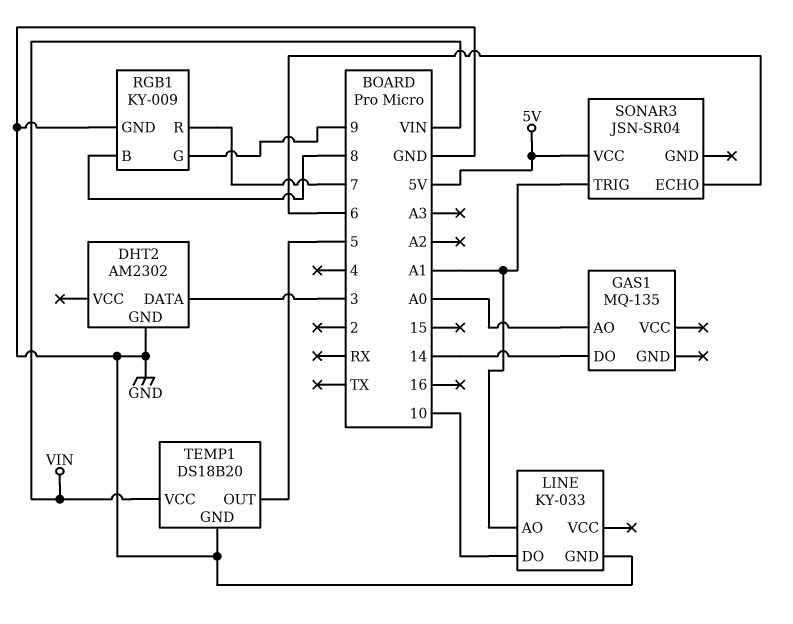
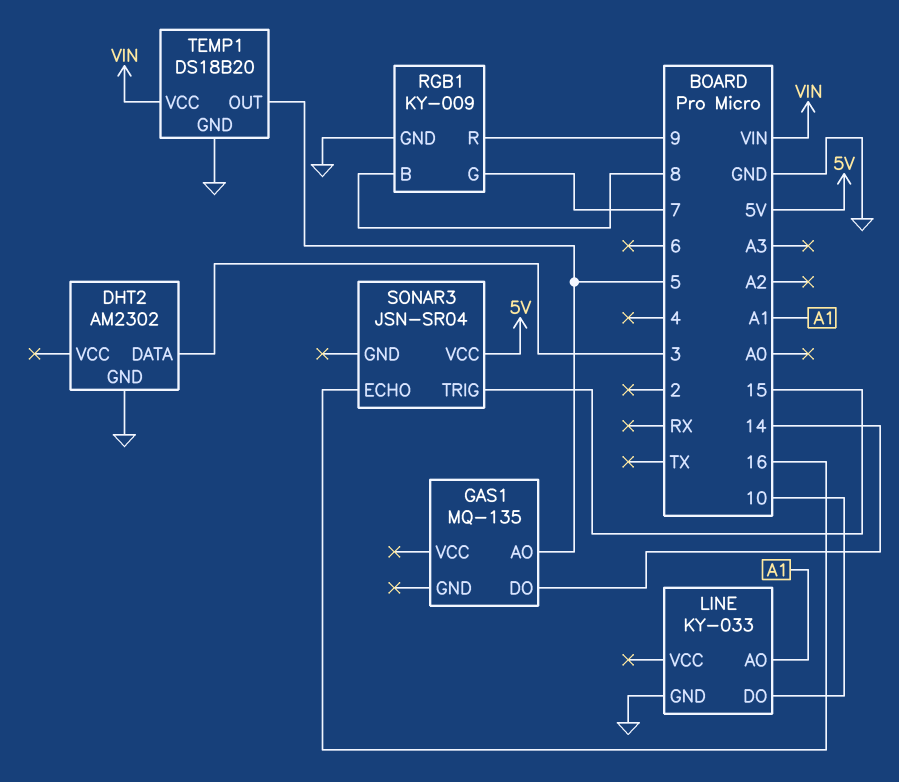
GAS1 pin AO: A0 -> 5
RGB1 pin G: 9 -> 7
RGB1 pin R: 7 -> 9
SONAR3 pin ECHO: 6 -> 16
SONAR3 pin TRIG: A1 -> 15

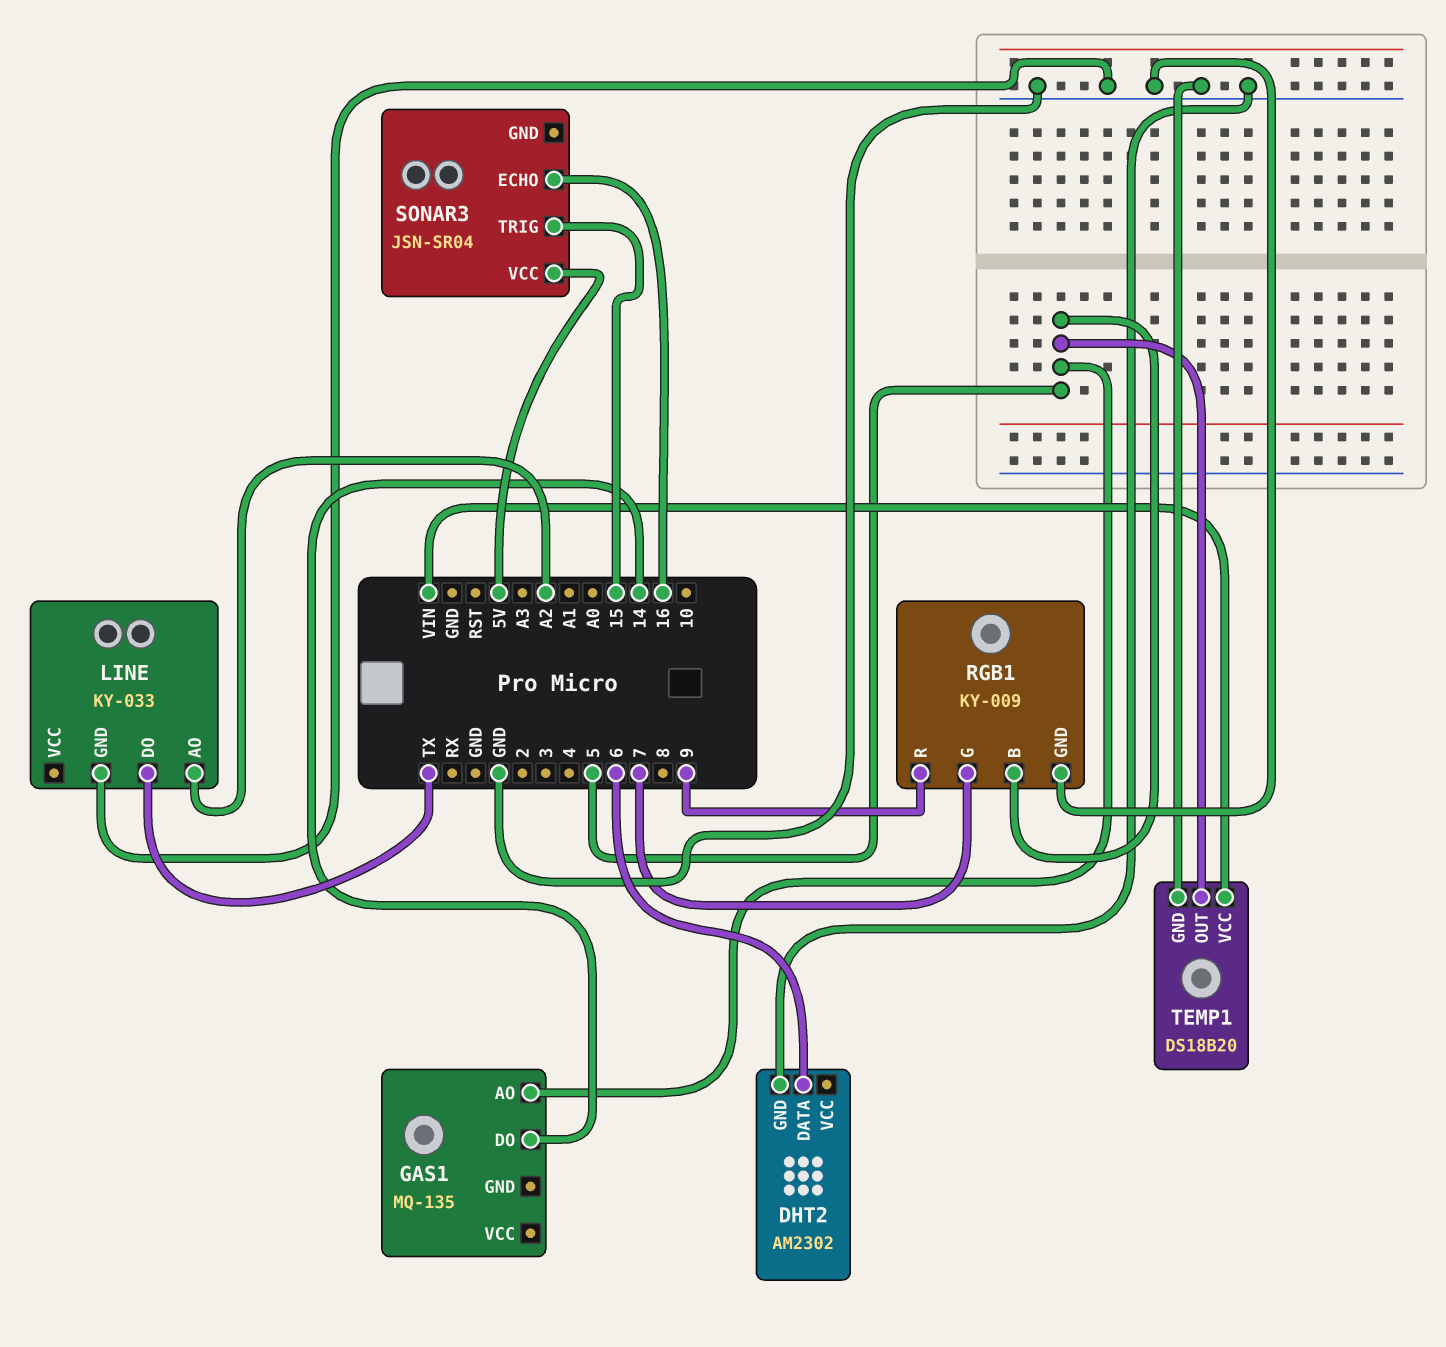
DHT2 pin DATA: 3 -> 6
LINE pin AO: A1 -> A2
LINE pin DO: 10 -> TX
RGB1 pin B: 8 -> 5

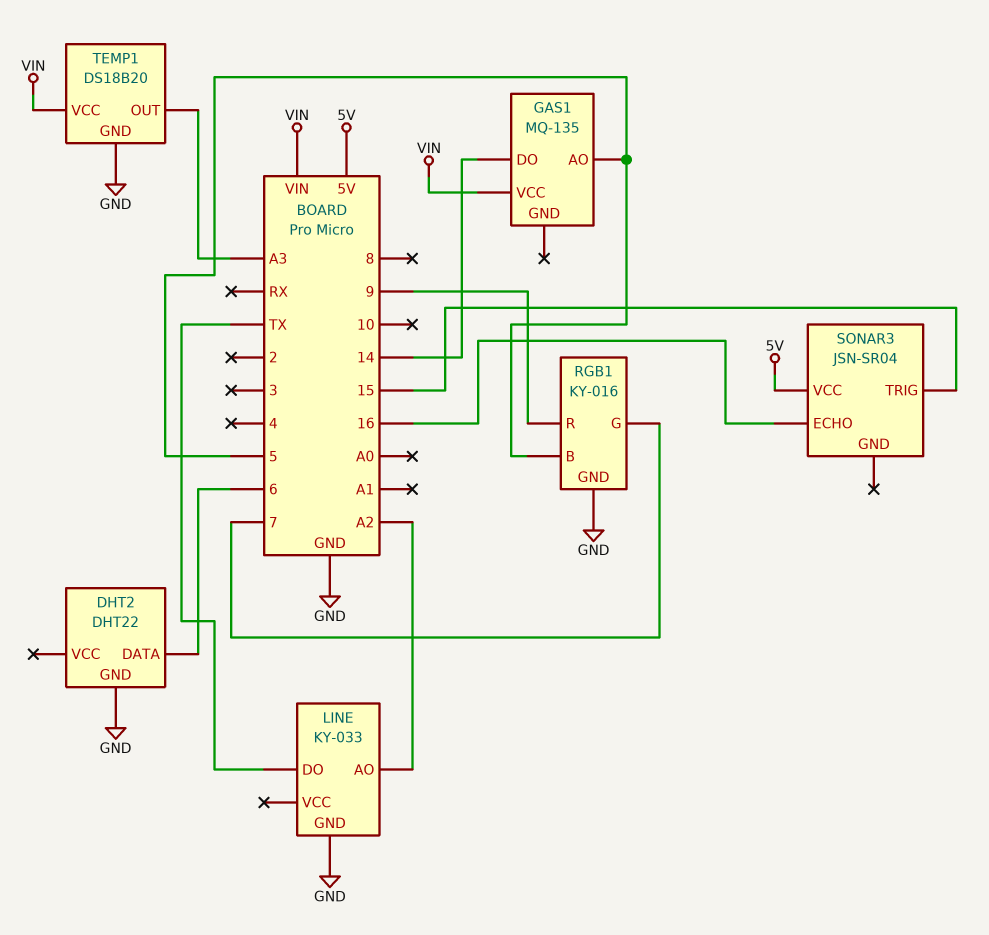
DHT2: AM2302 -> DHT22
GAS1 pin VCC: none -> VIN
RGB1: KY-009 -> KY-016
TEMP1 pin OUT: 5 -> A3

